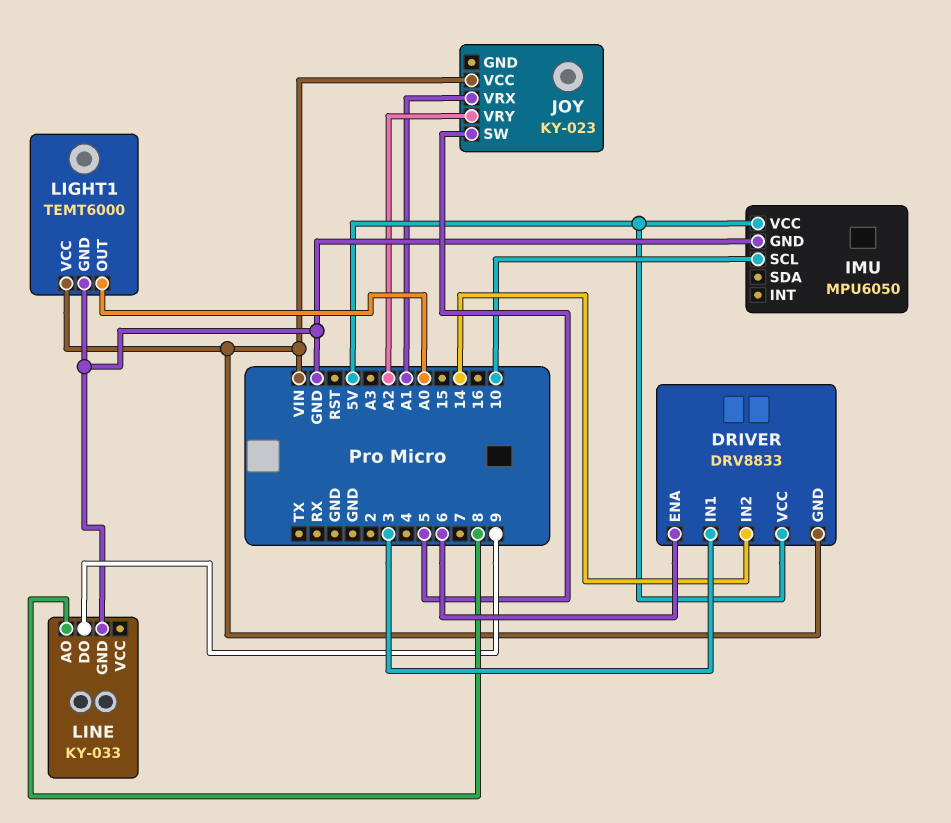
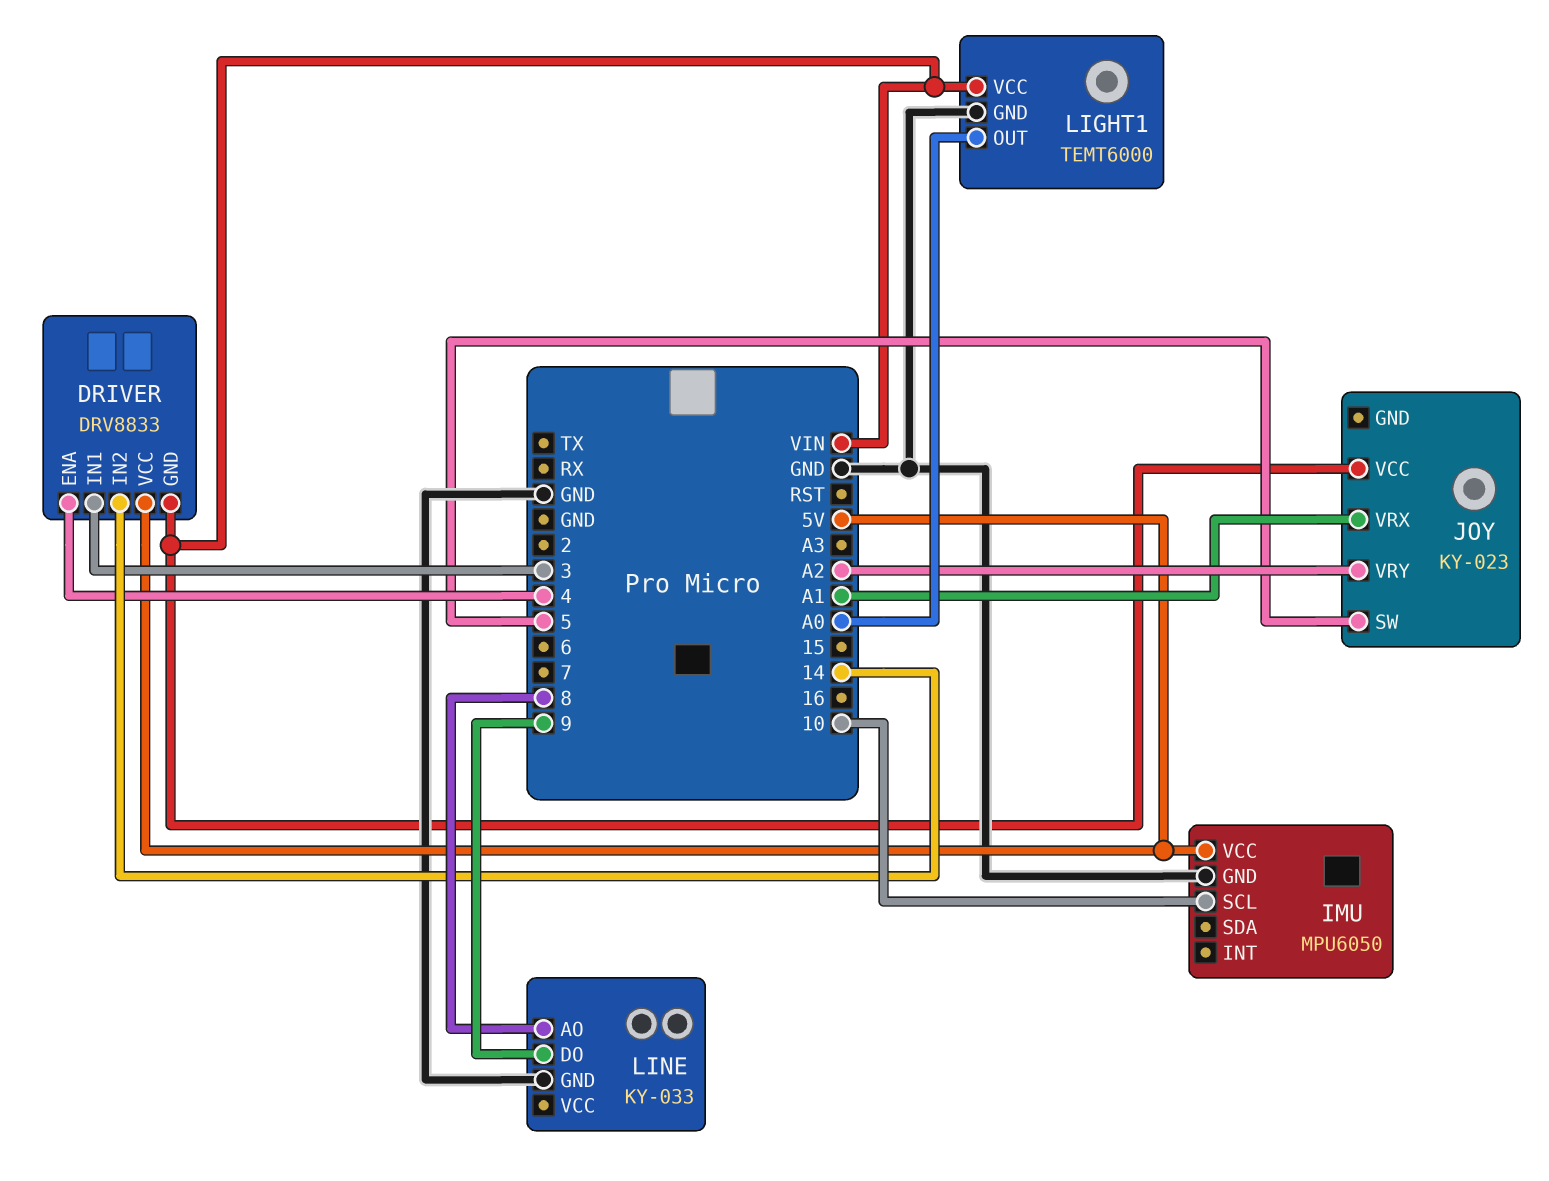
DRIVER pin ENA: 6 -> 4

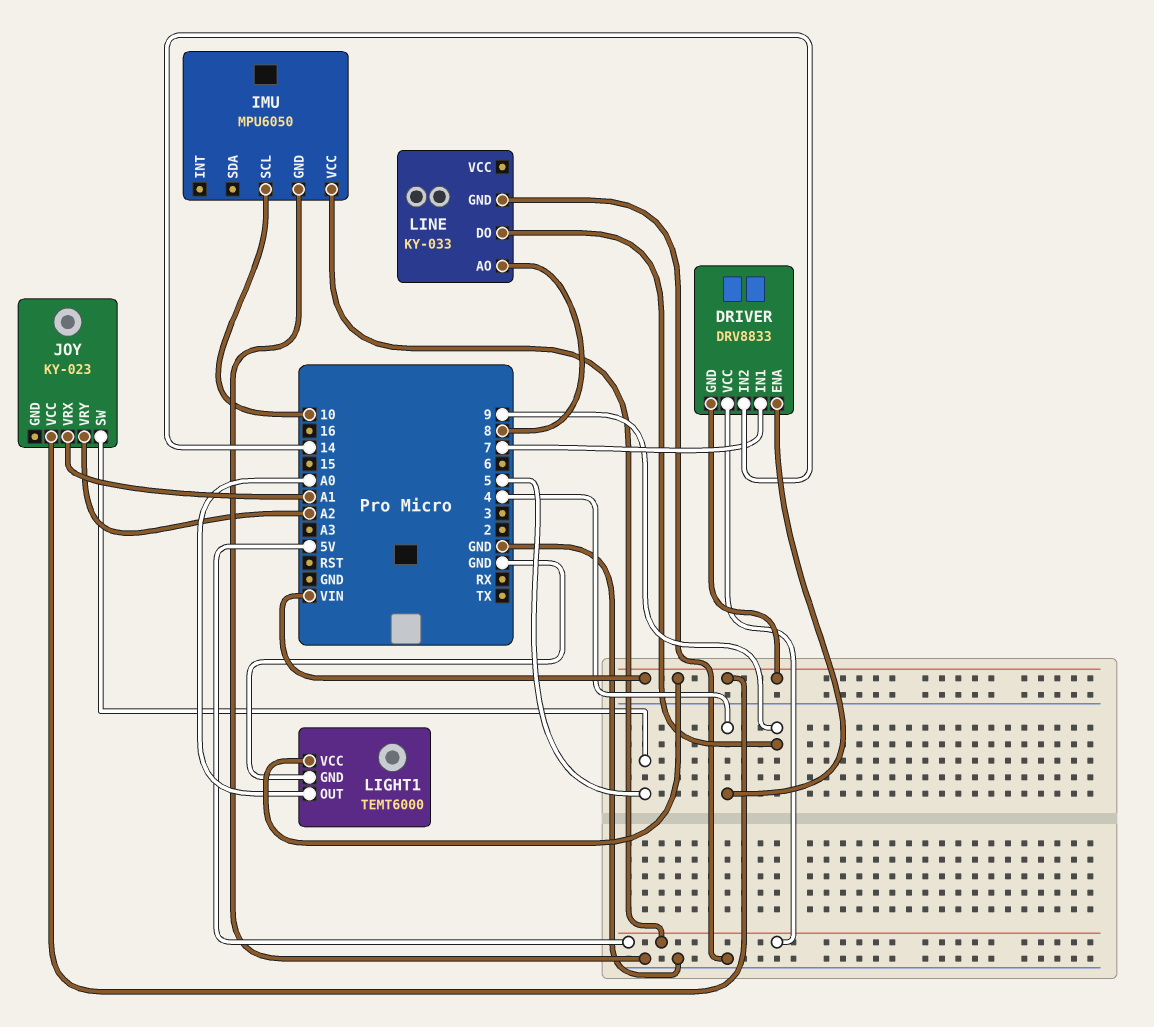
DRIVER pin IN1: 3 -> 7

